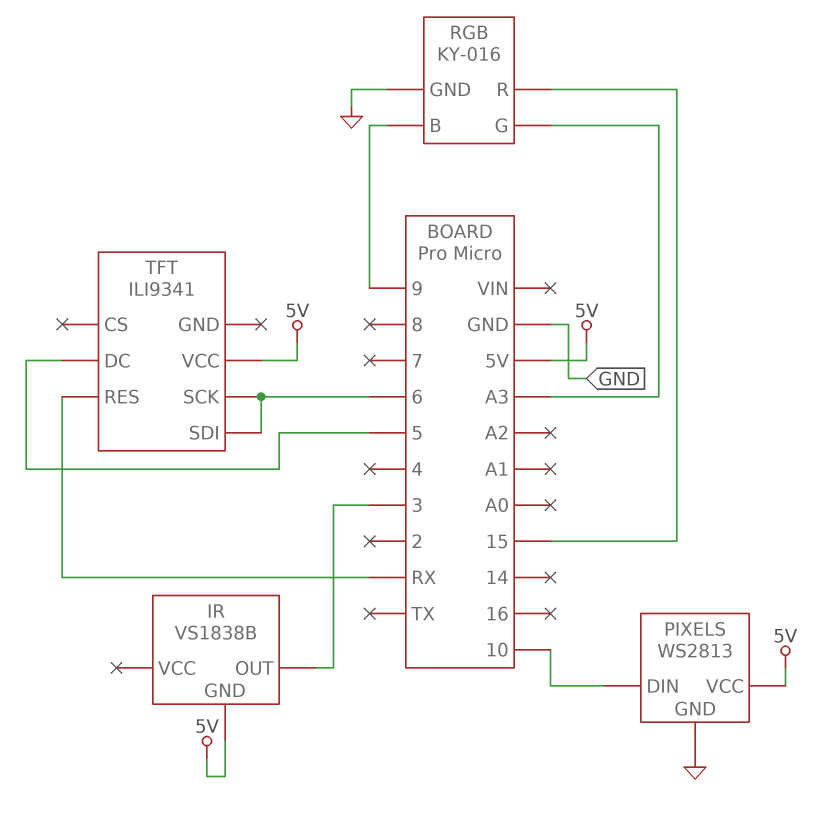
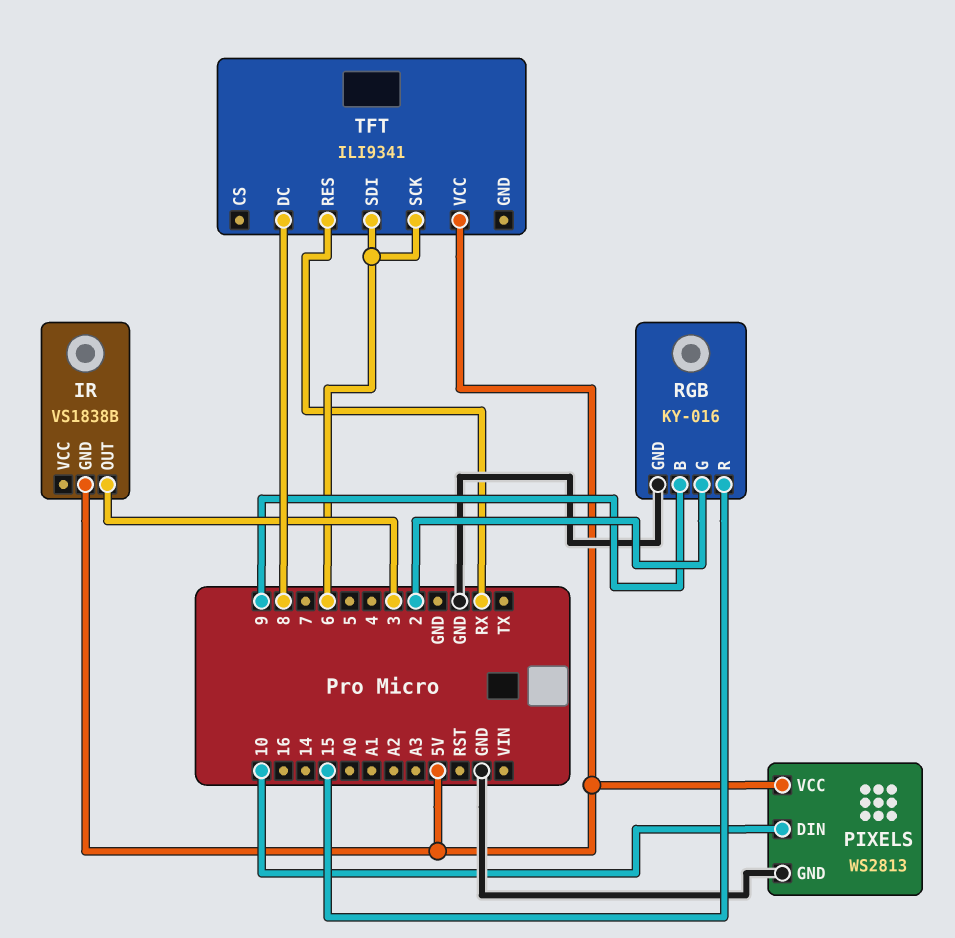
RGB pin G: A3 -> 2
TFT pin DC: 5 -> 8

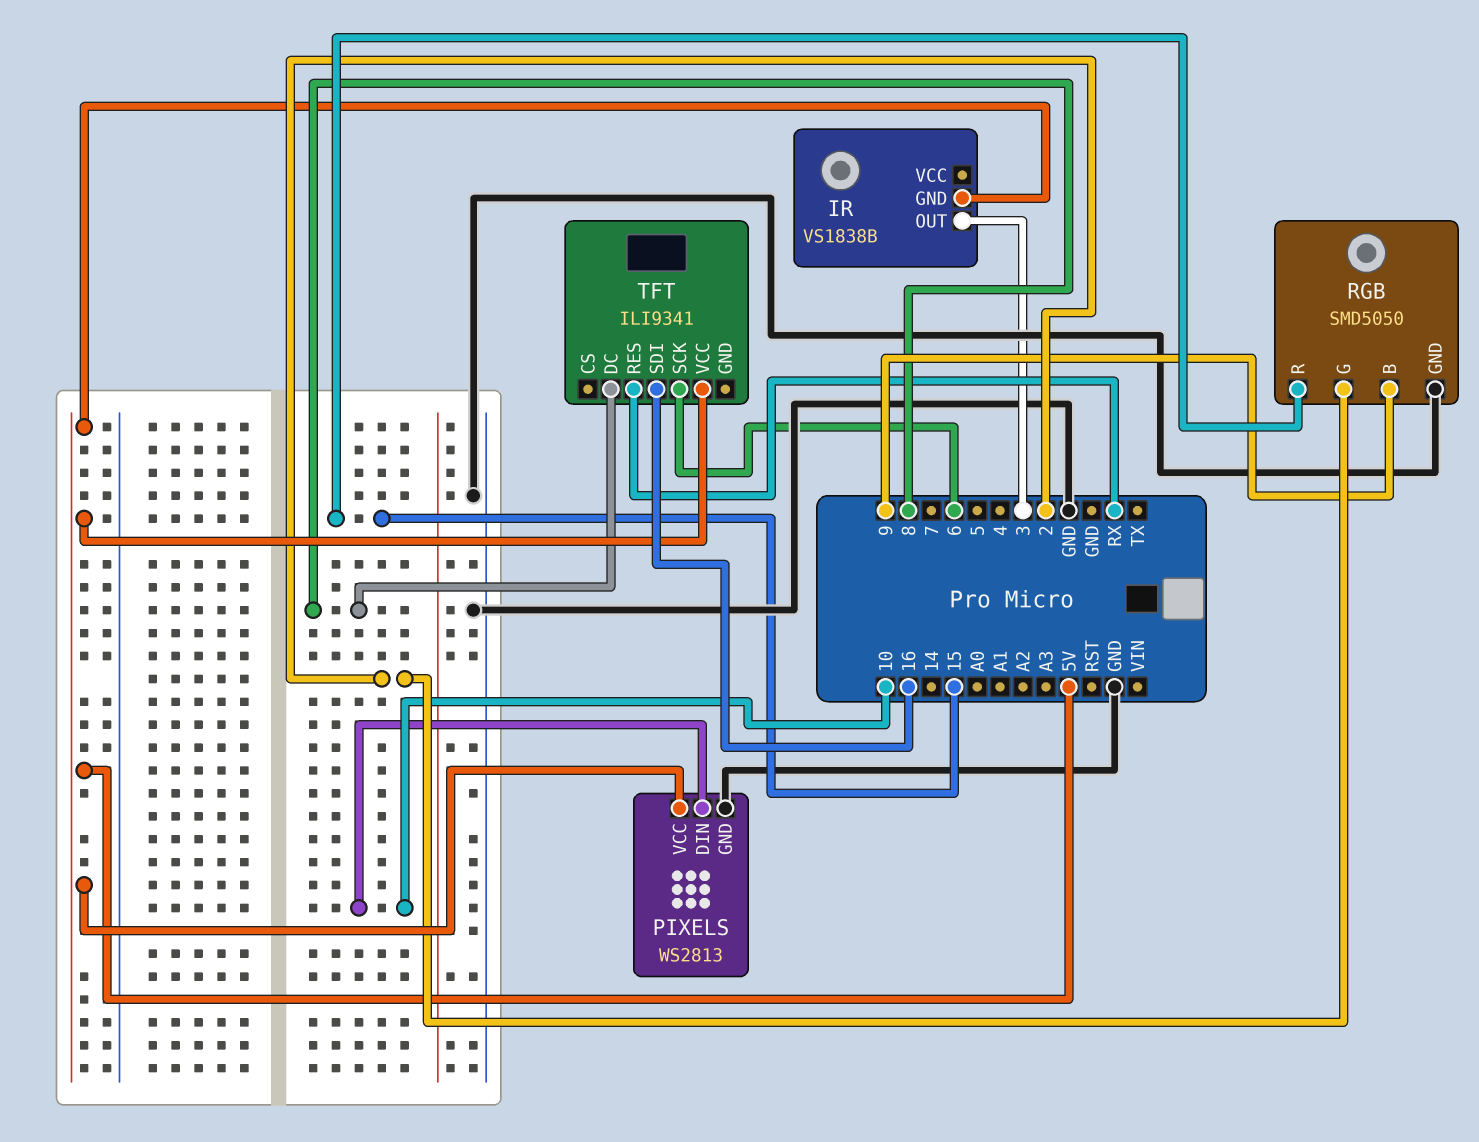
RGB: KY-016 -> SMD5050
TFT pin SDI: 6 -> 16

